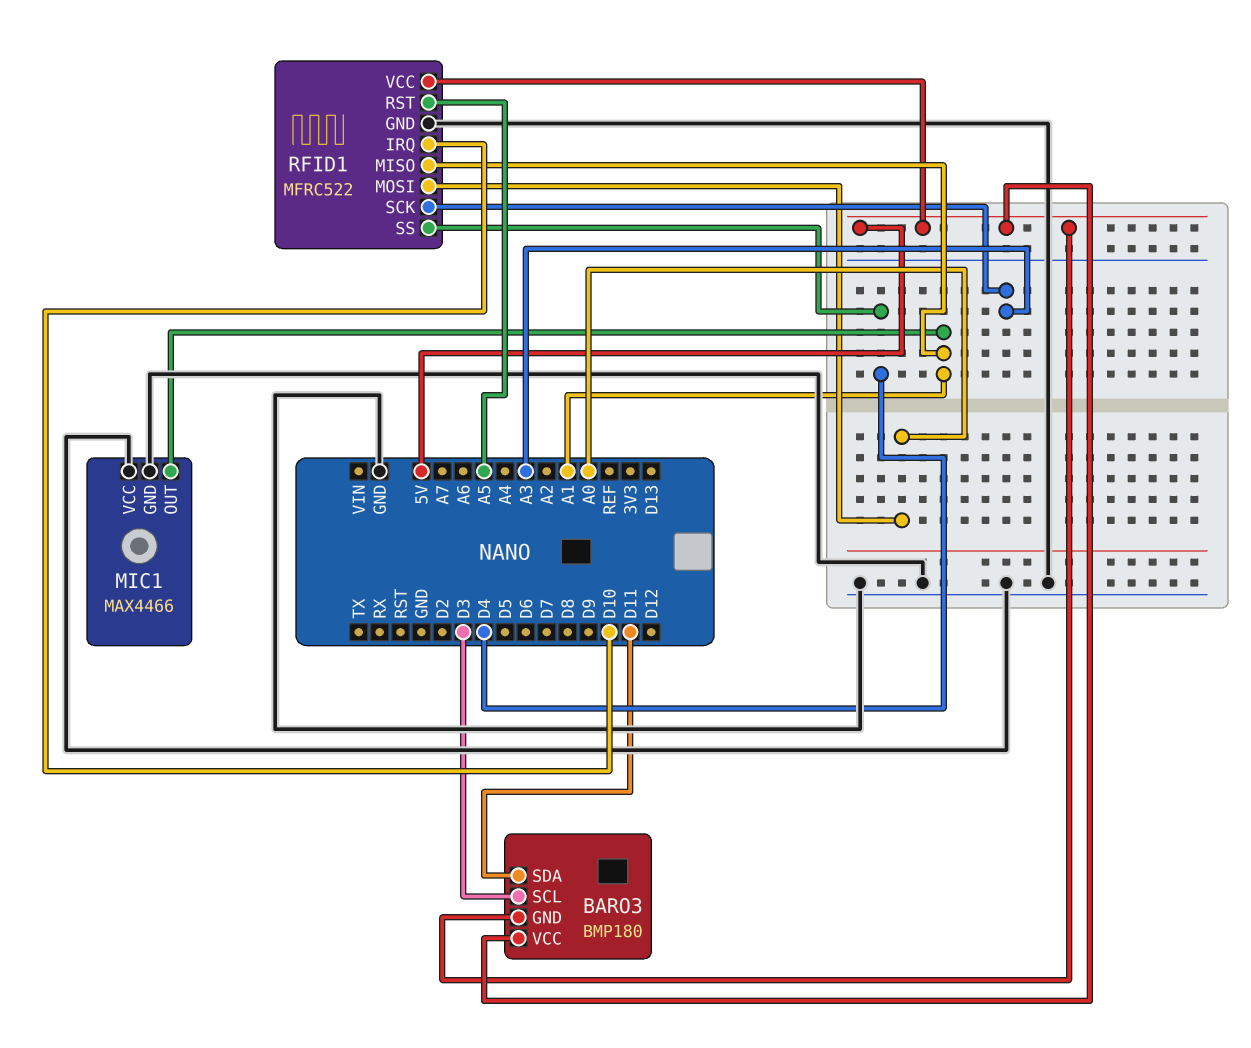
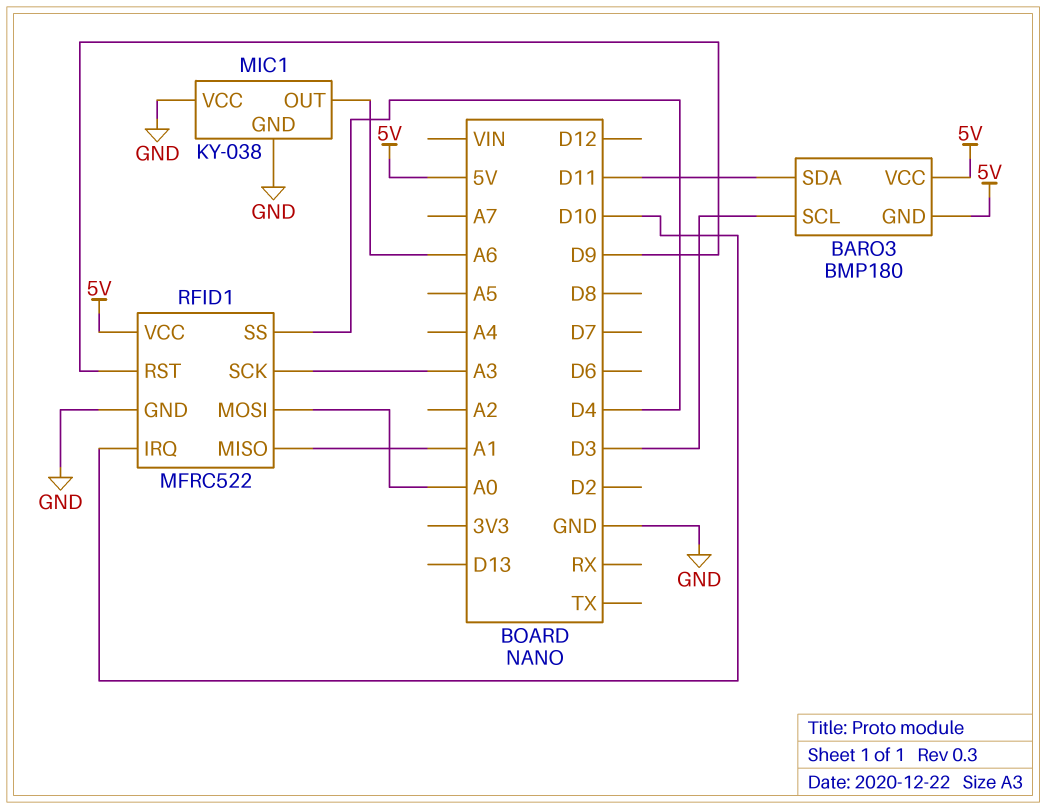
MIC1: MAX4466 -> KY-038
MIC1 pin OUT: A1 -> A6
RFID1 pin RST: A5 -> D9

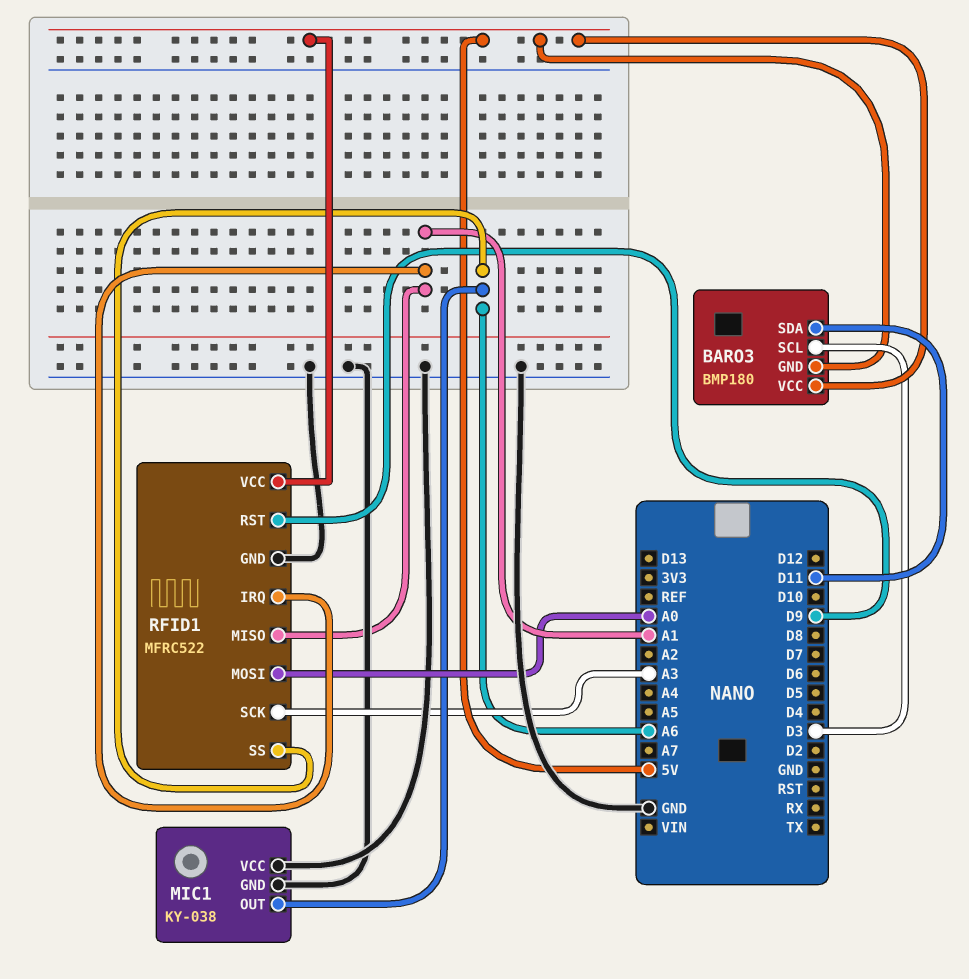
RFID1 pin IRQ: D10 -> A1
RFID1 pin SS: D4 -> A6

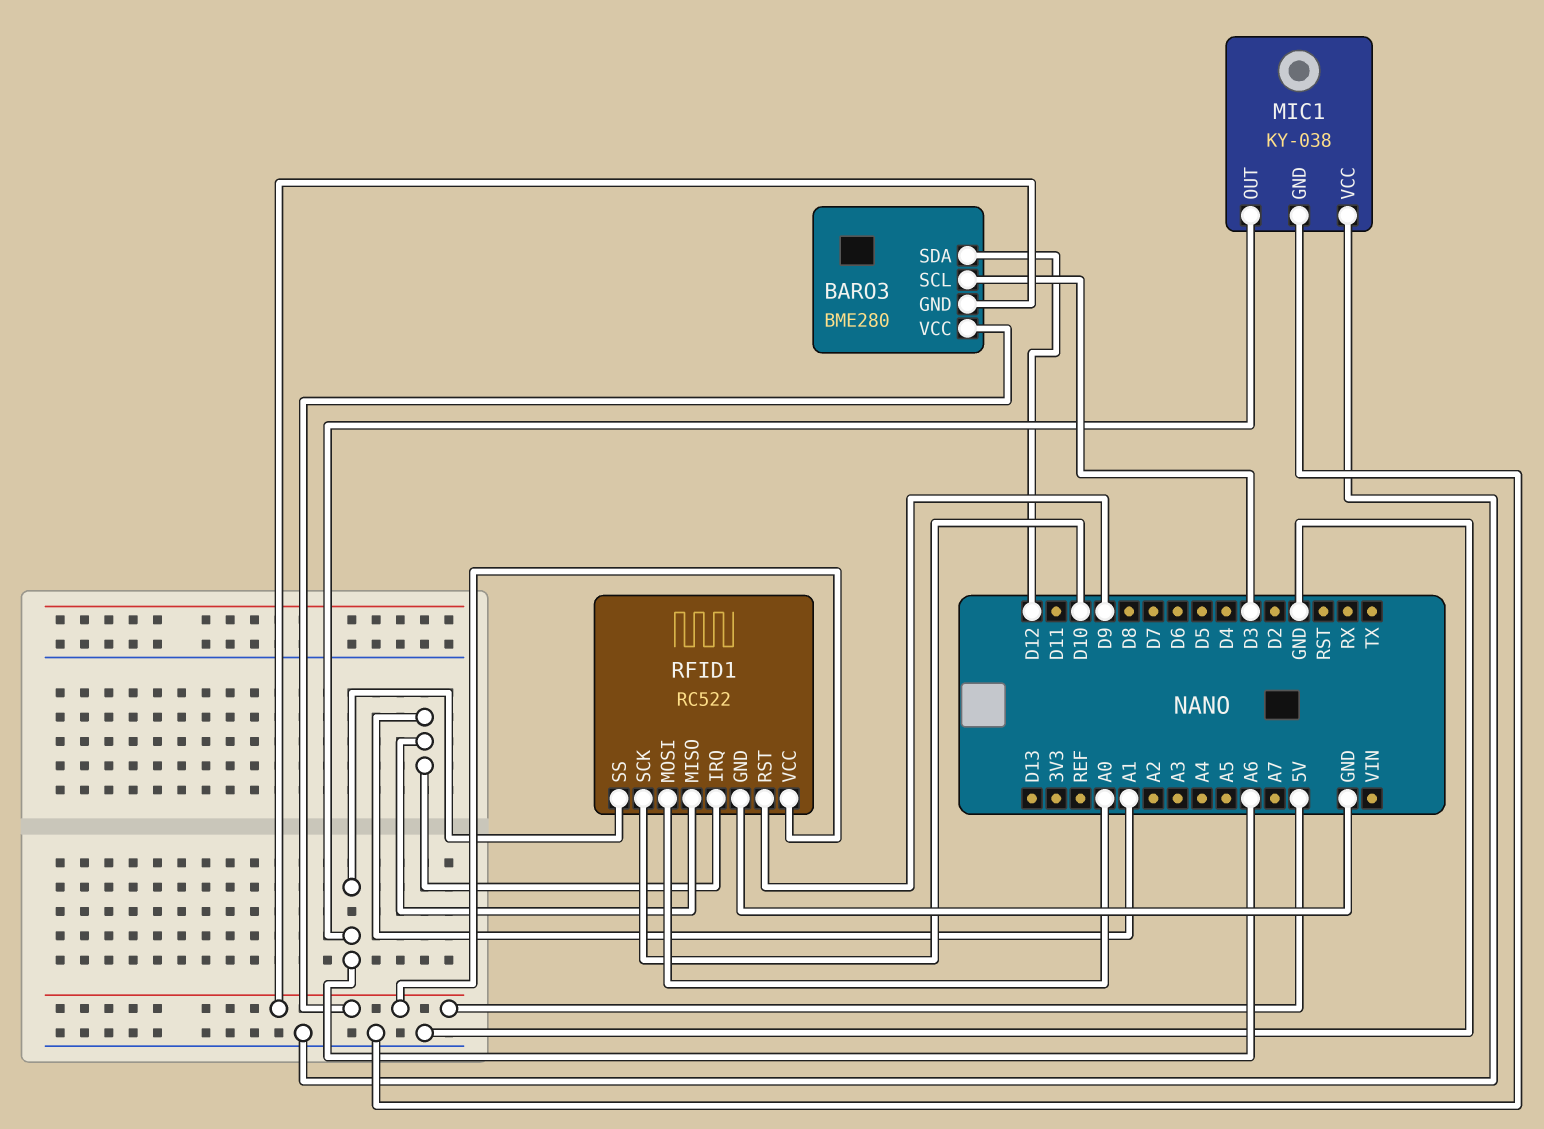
BARO3: BMP180 -> BME280
BARO3 pin SDA: D11 -> D12
RFID1: MFRC522 -> RC522
RFID1 pin SCK: A3 -> D10

